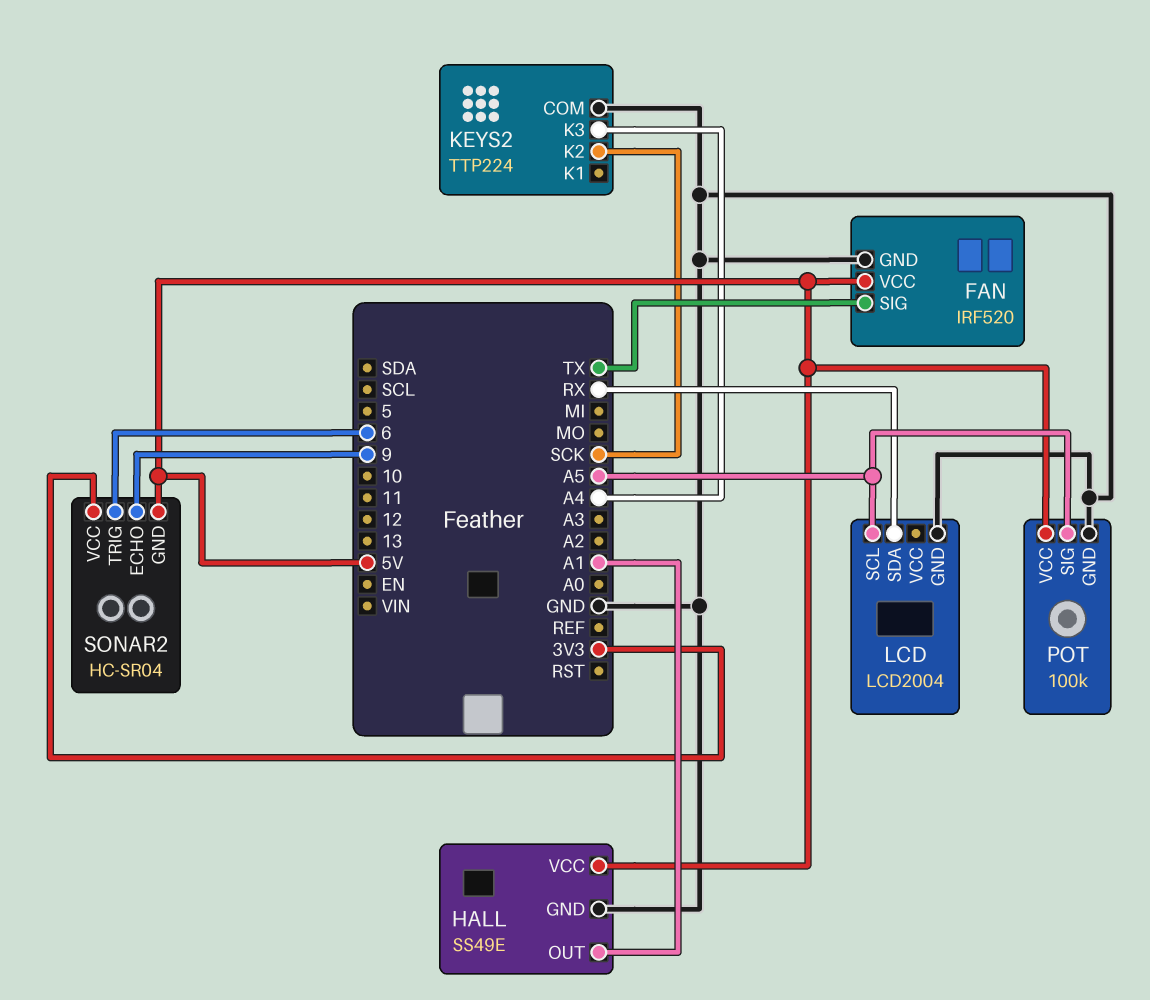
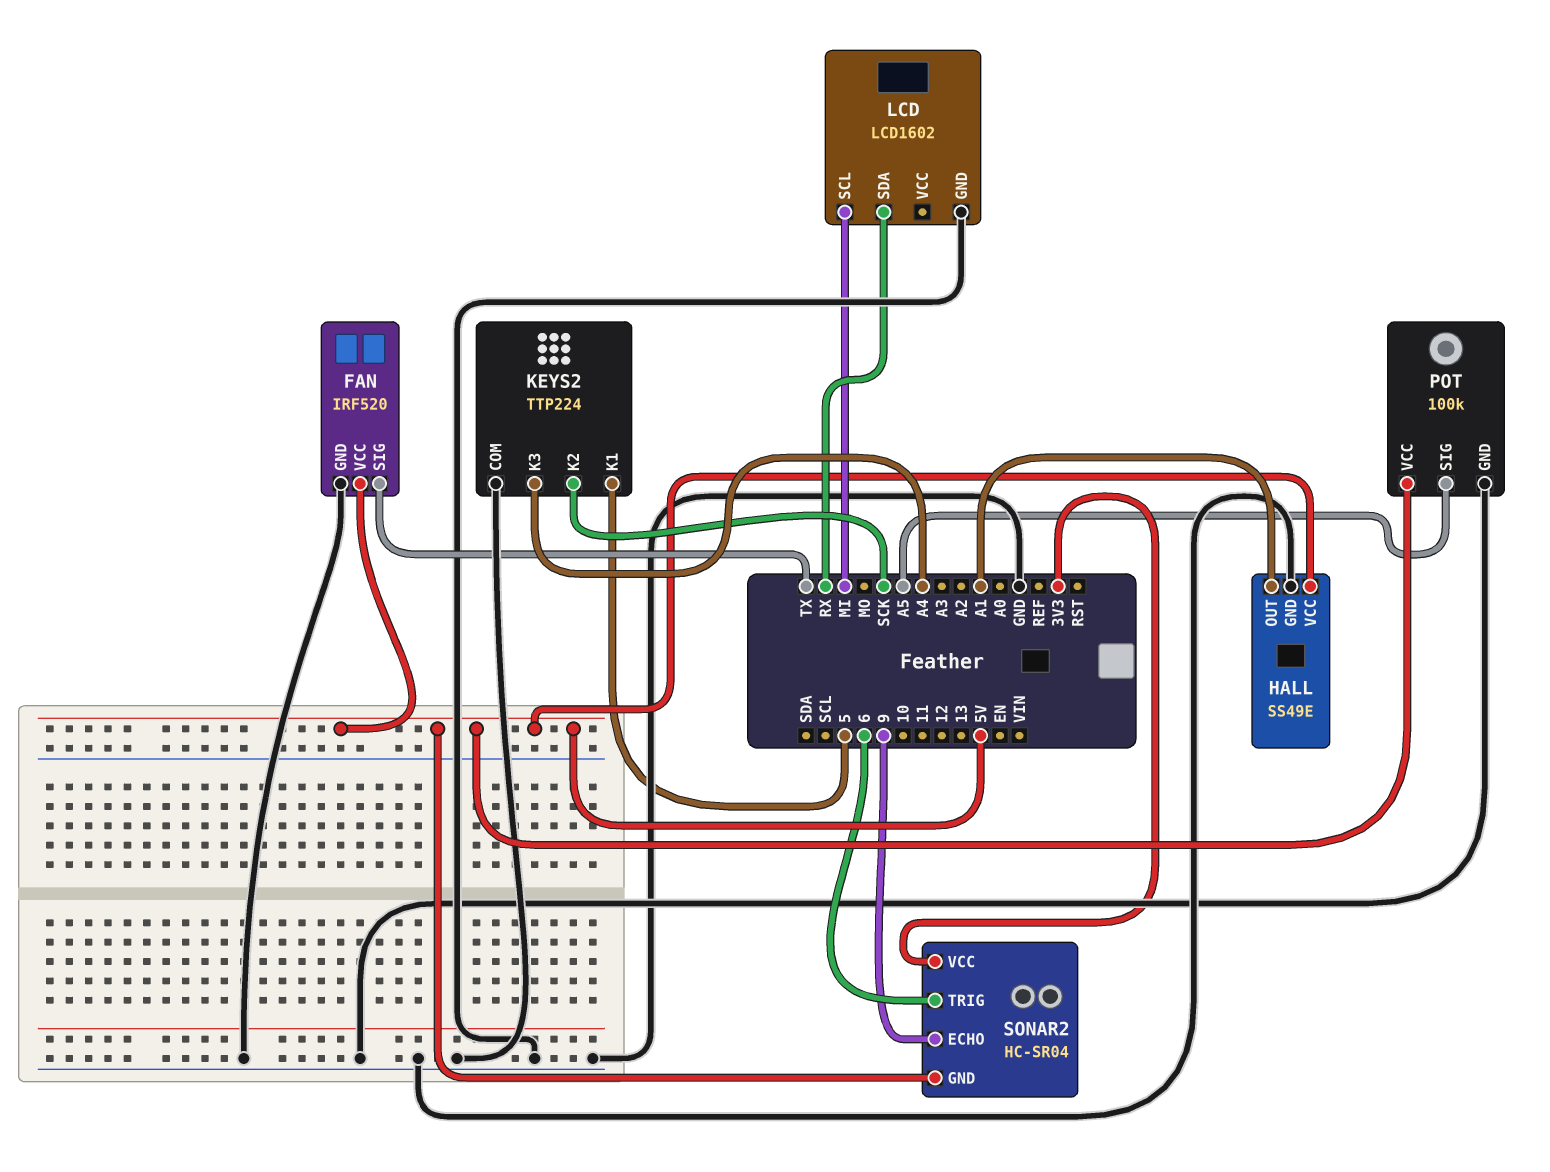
KEYS2 pin K1: none -> 5
LCD: LCD2004 -> LCD1602
LCD pin SCL: A5 -> MI

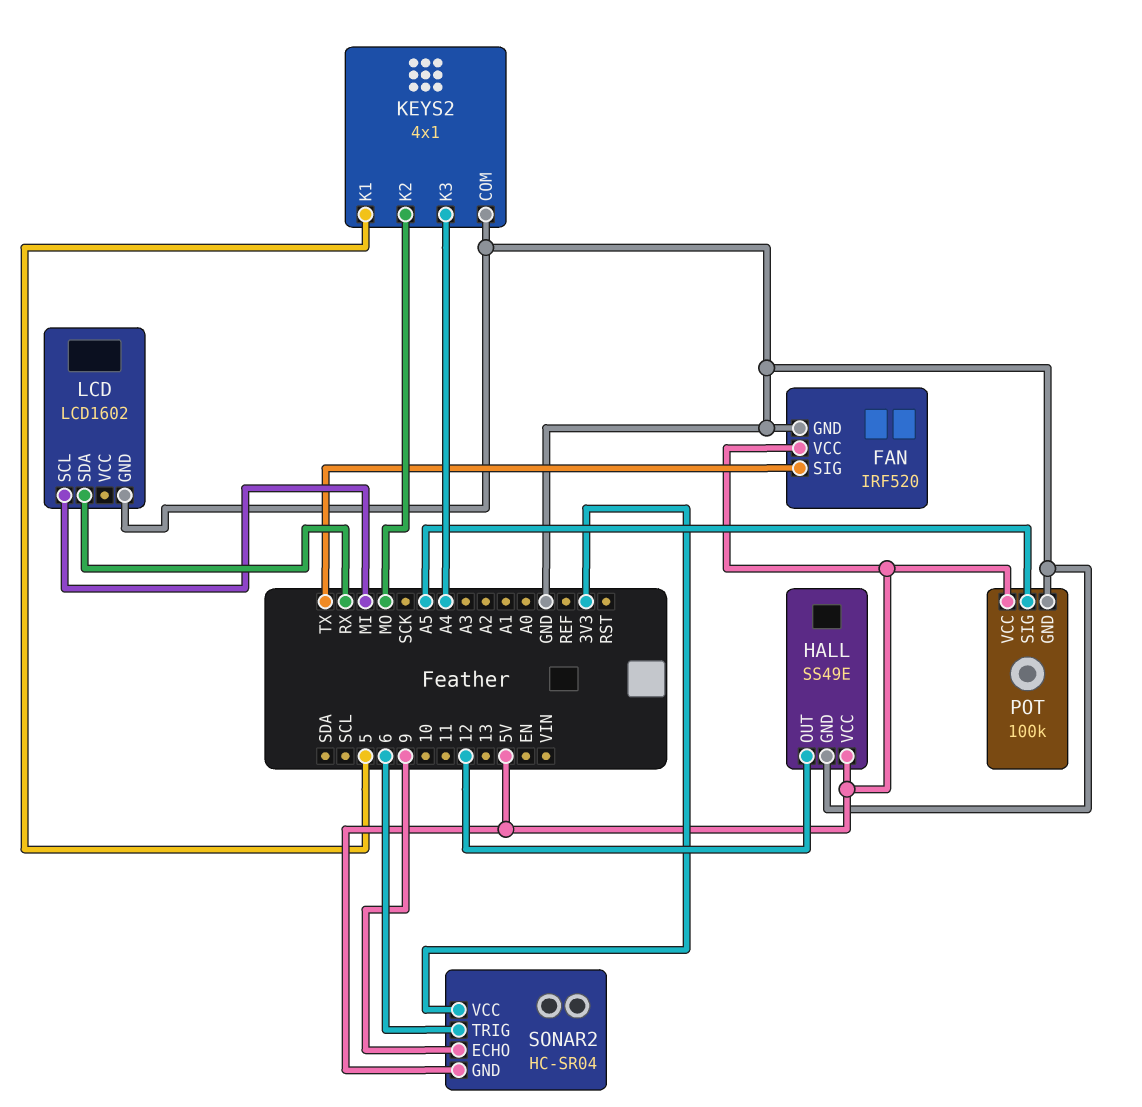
HALL pin OUT: A1 -> 12
KEYS2: TTP224 -> 4x1
KEYS2 pin K2: SCK -> MO

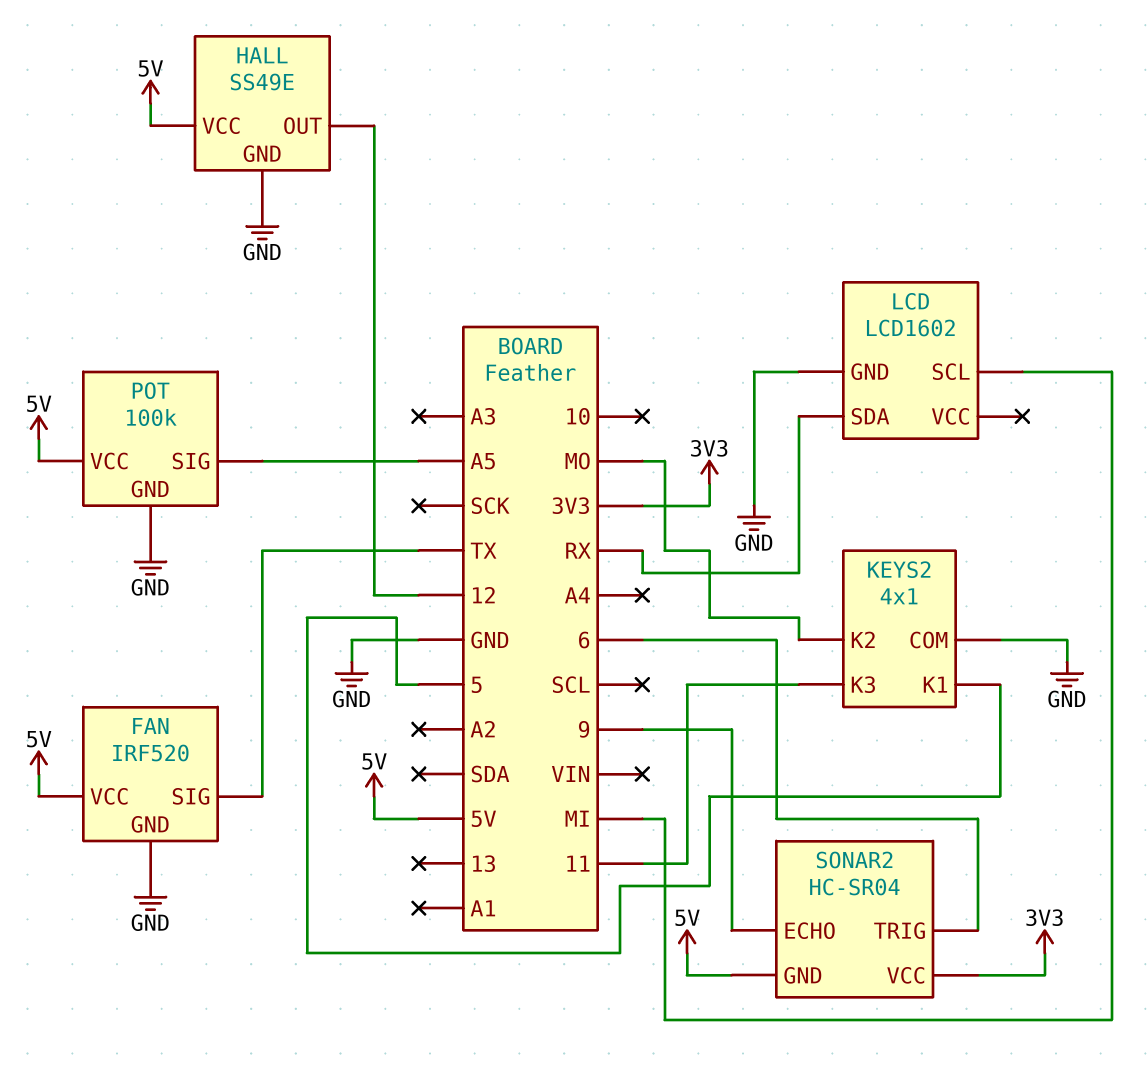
KEYS2 pin K3: A4 -> 11

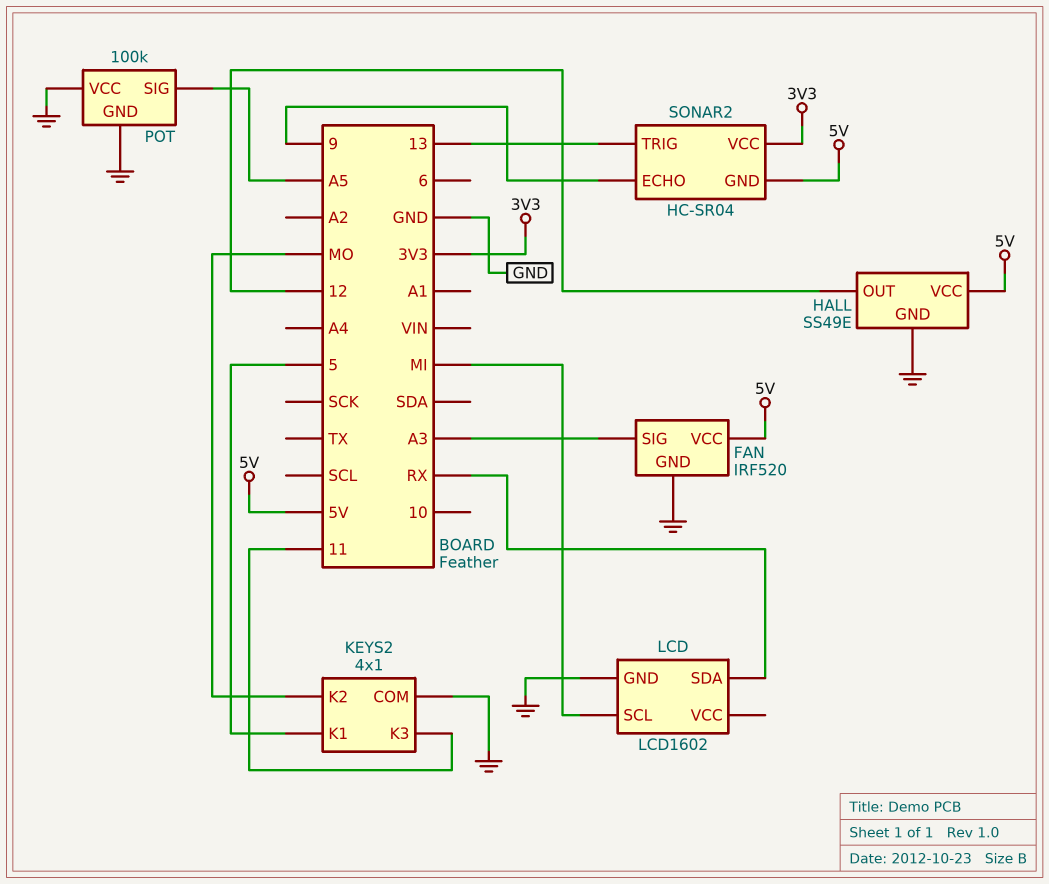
FAN pin SIG: TX -> A3
POT pin VCC: 5V -> GND
SONAR2 pin TRIG: 6 -> 13

